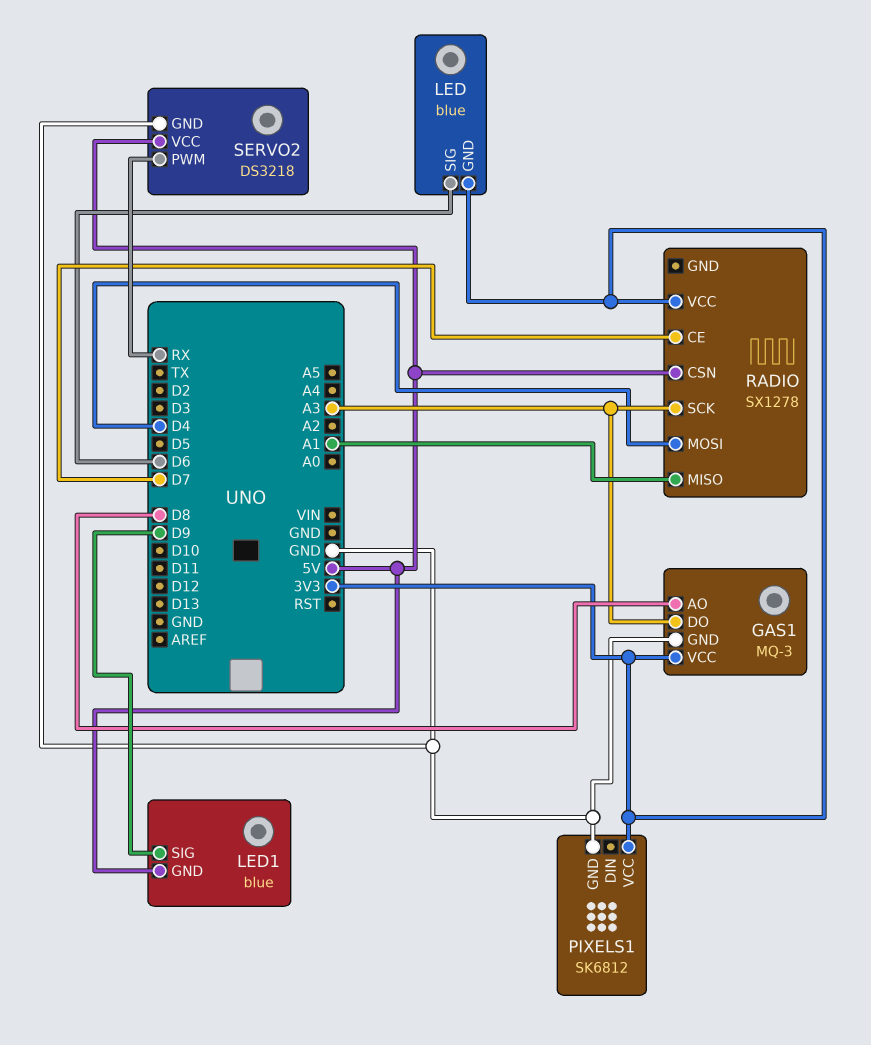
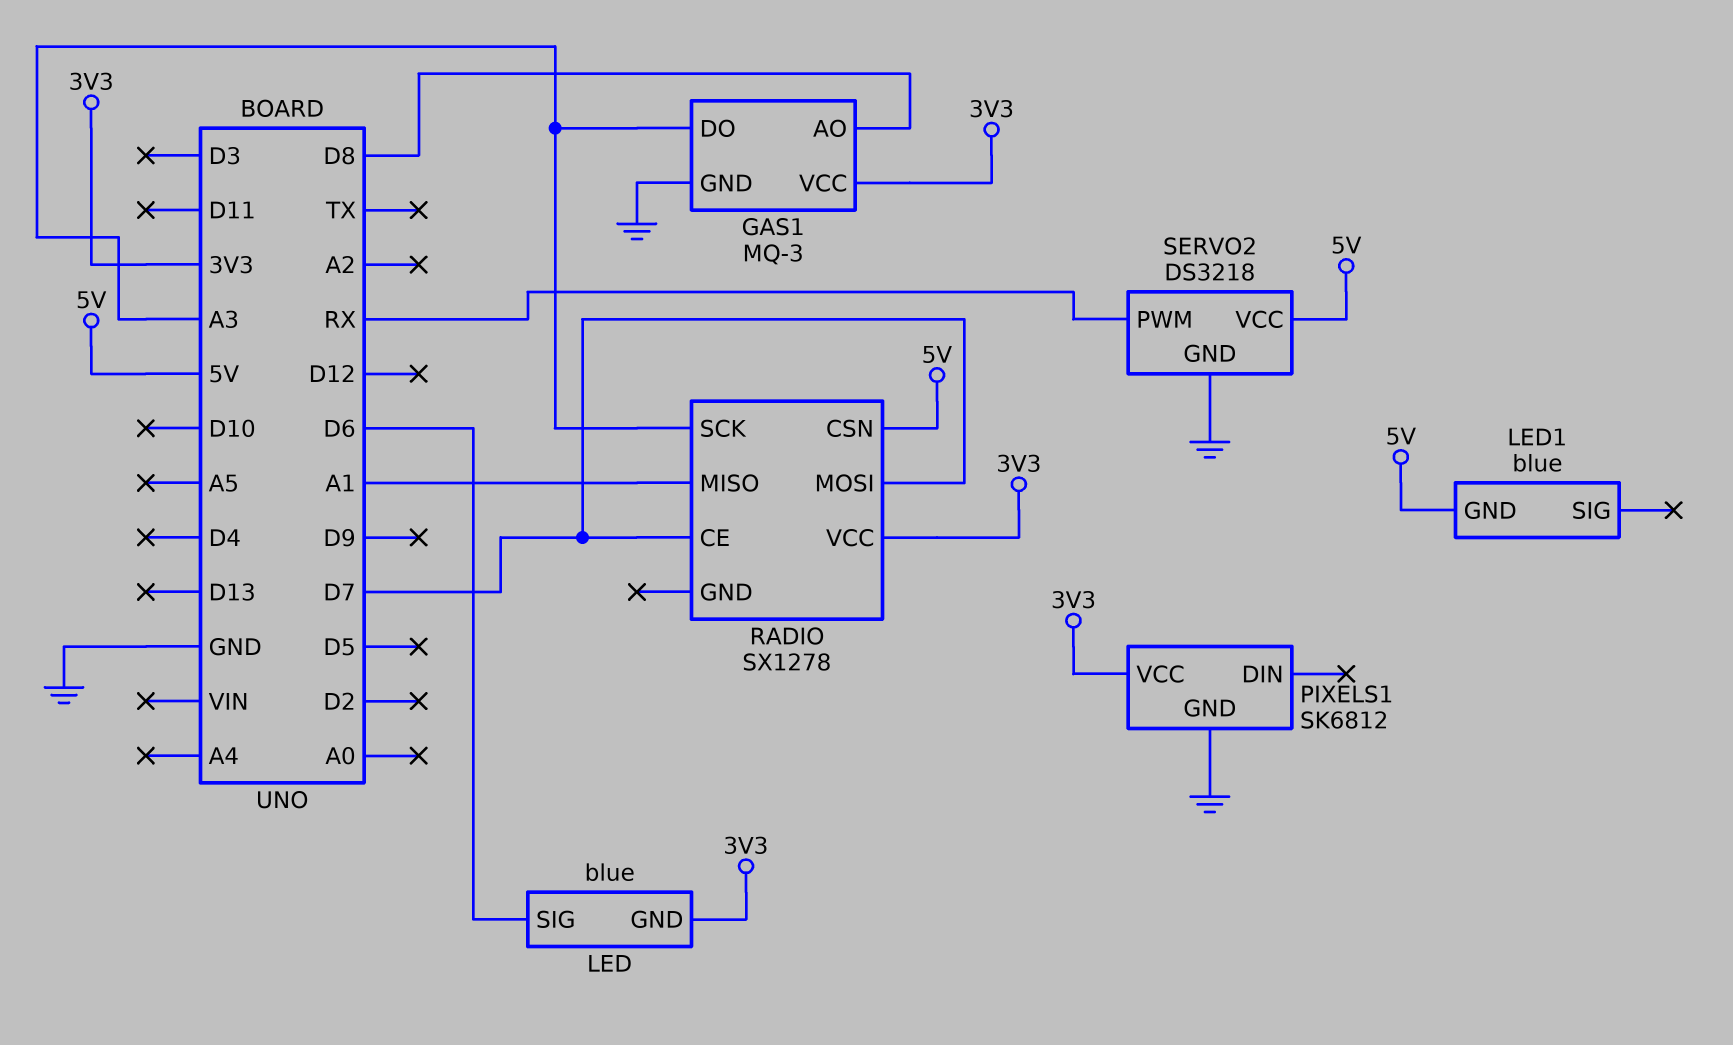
LED1 pin SIG: D9 -> none
RADIO pin MOSI: D4 -> D7

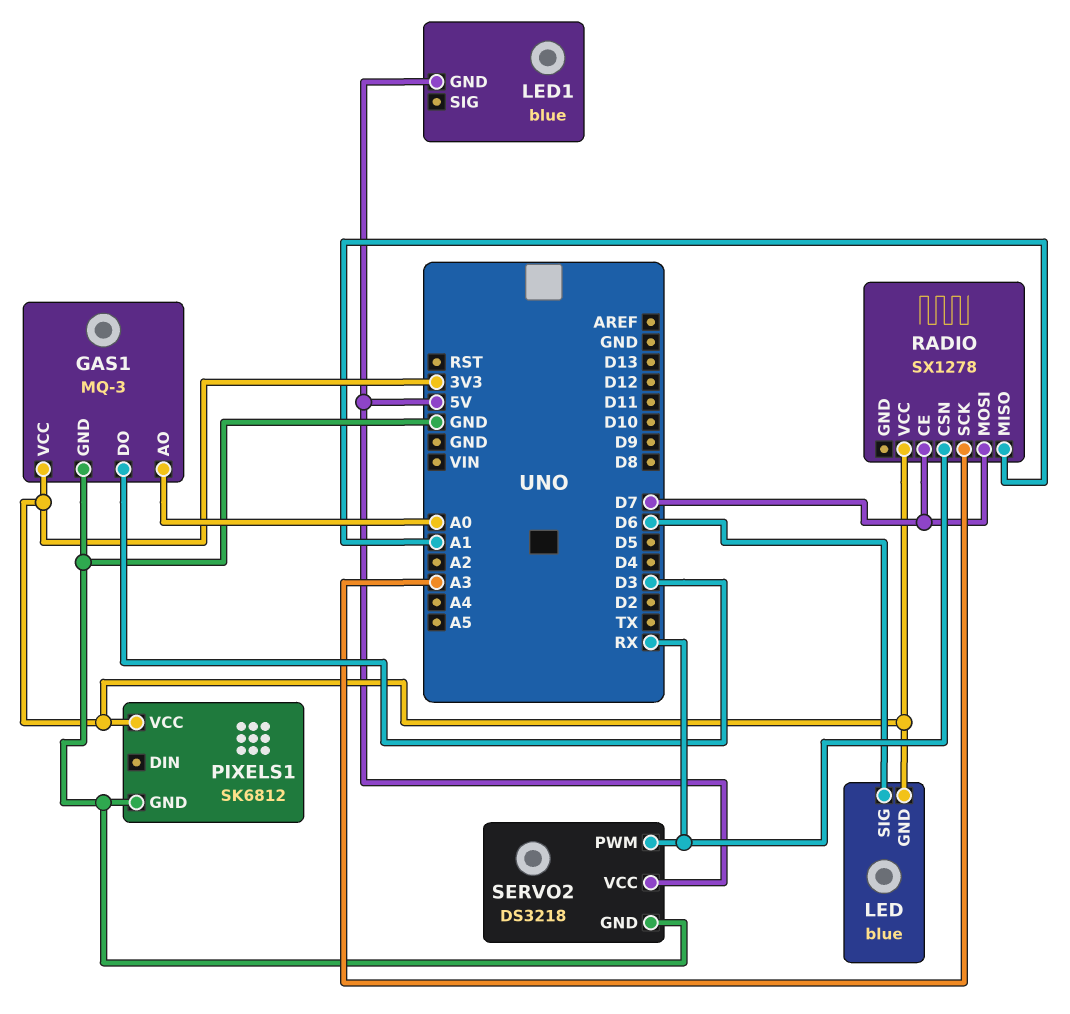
GAS1 pin AO: D8 -> A0
GAS1 pin DO: A3 -> D3
RADIO pin CSN: 5V -> RX

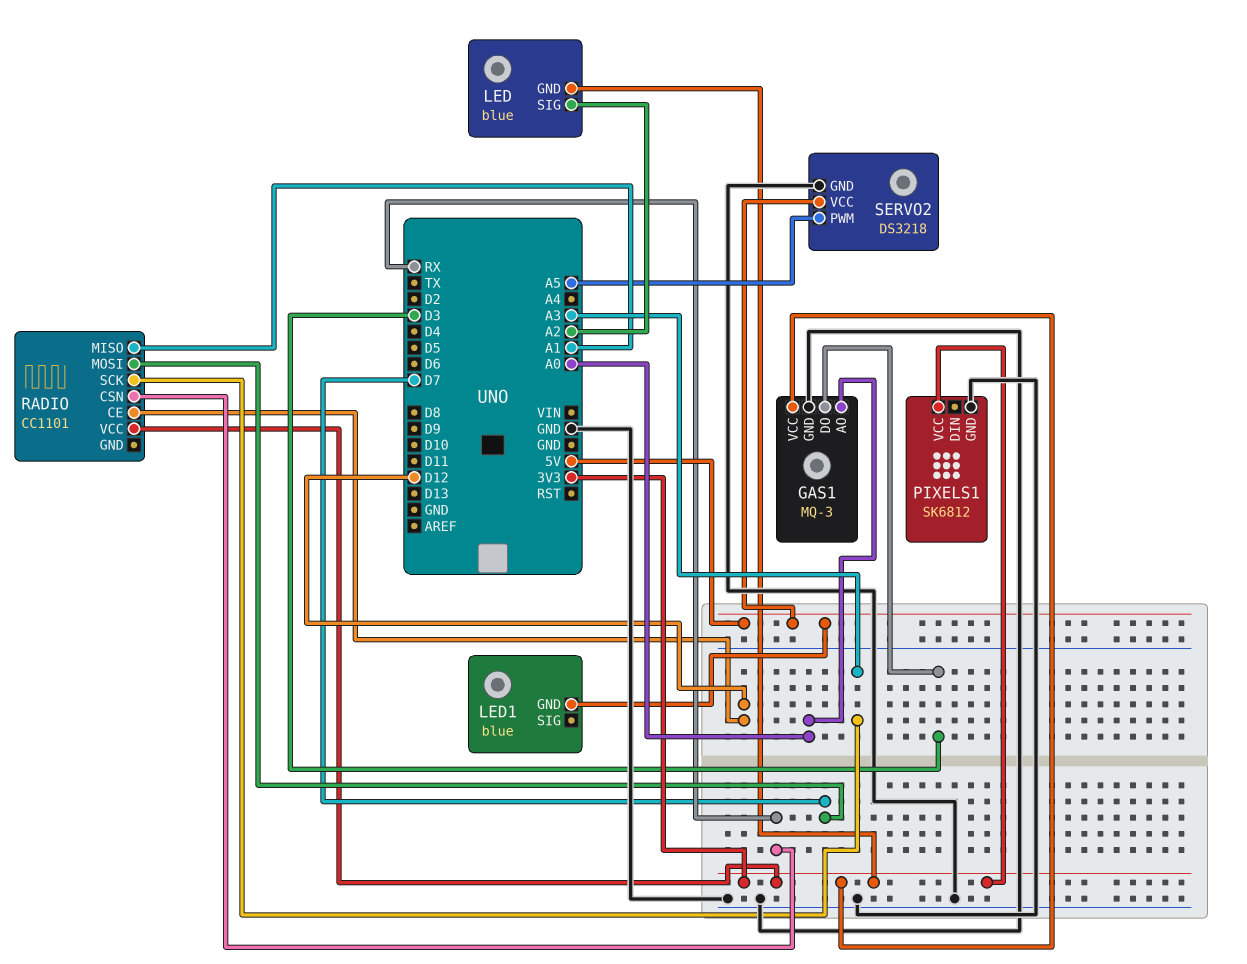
LED pin SIG: D6 -> A2
RADIO: SX1278 -> CC1101
RADIO pin CE: D7 -> D12
SERVO2 pin PWM: RX -> A5

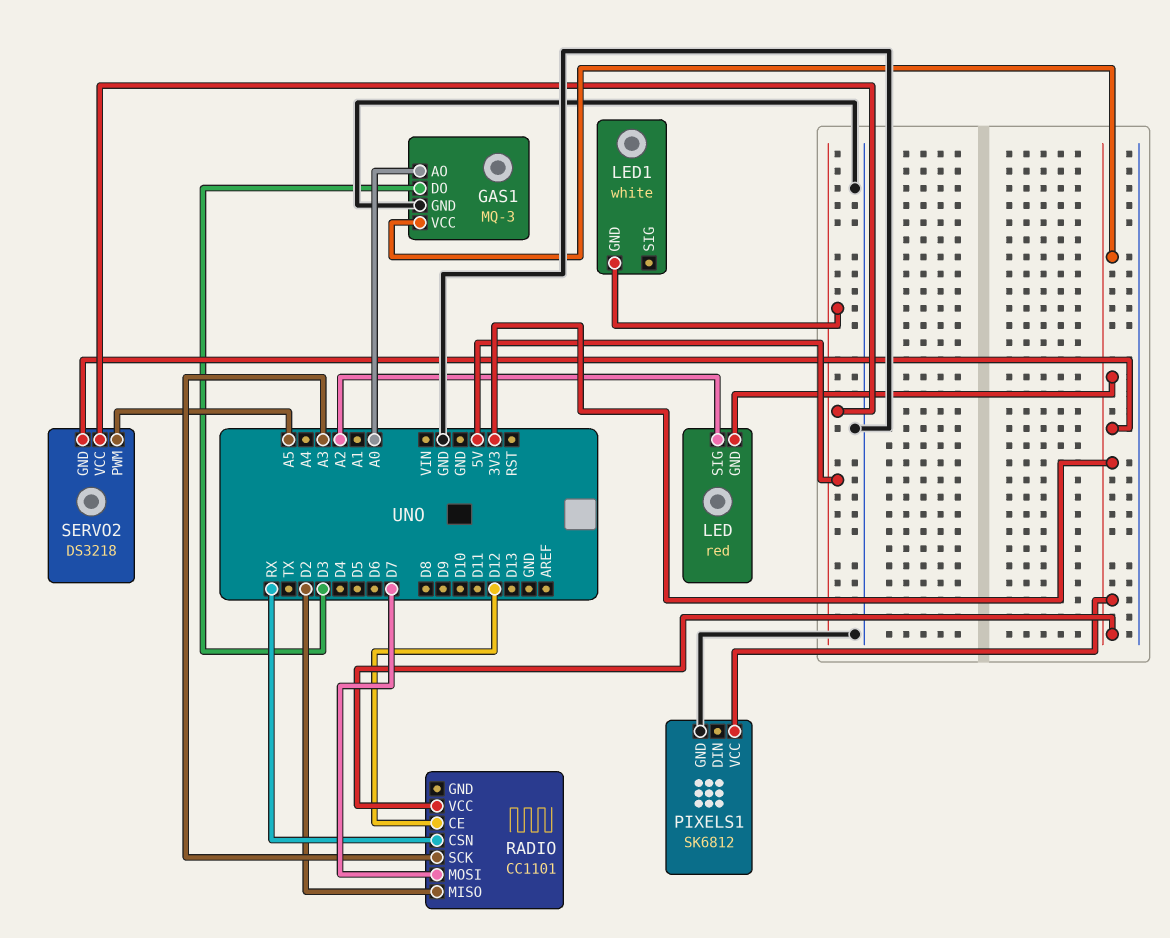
LED: blue -> red
LED1: blue -> white
RADIO pin MISO: A1 -> D2
SERVO2 pin GND: GND -> 3V3

